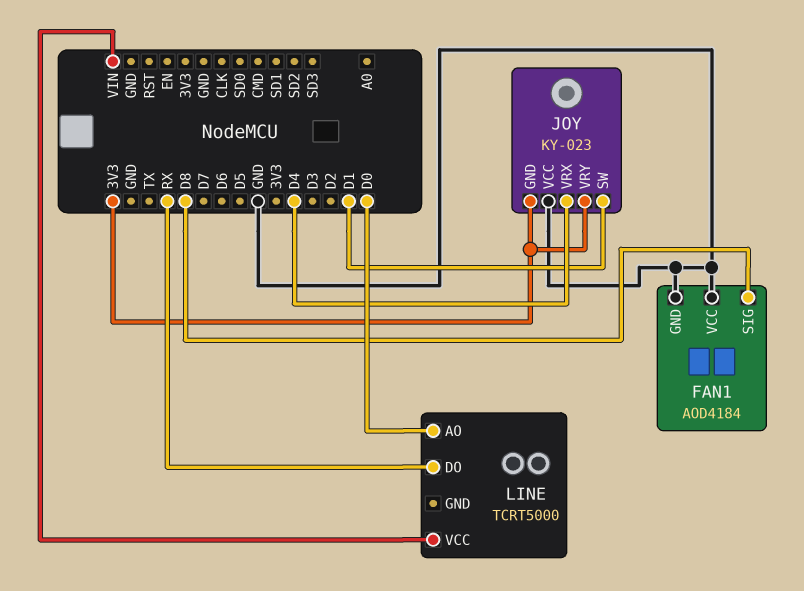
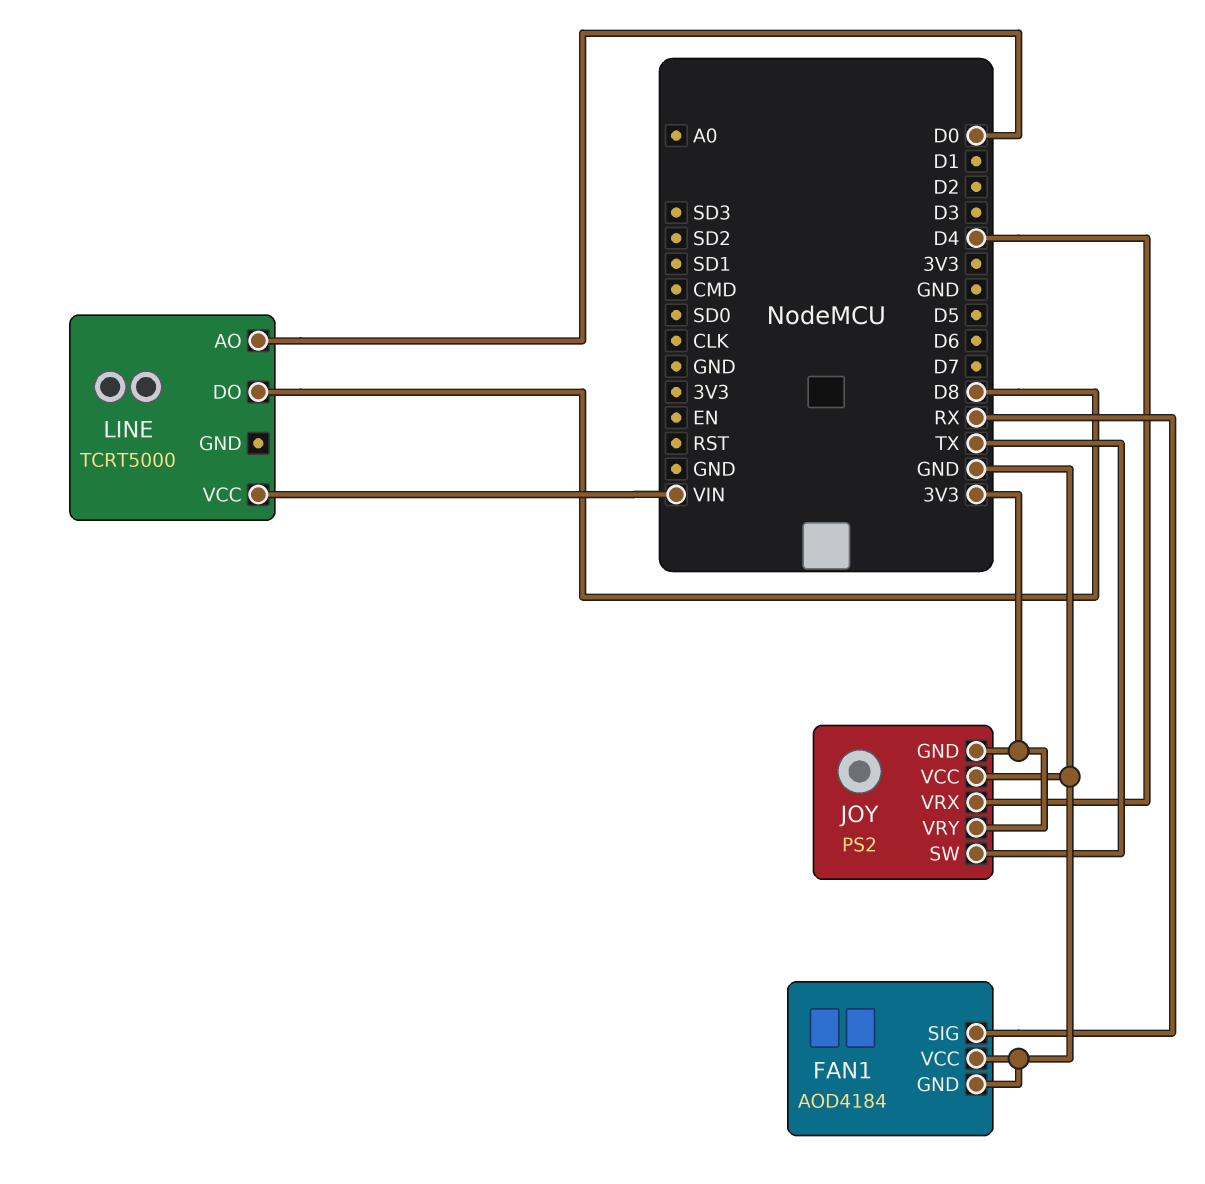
FAN1 pin SIG: D8 -> RX
JOY: KY-023 -> PS2
JOY pin SW: D1 -> TX
LINE pin DO: RX -> D8

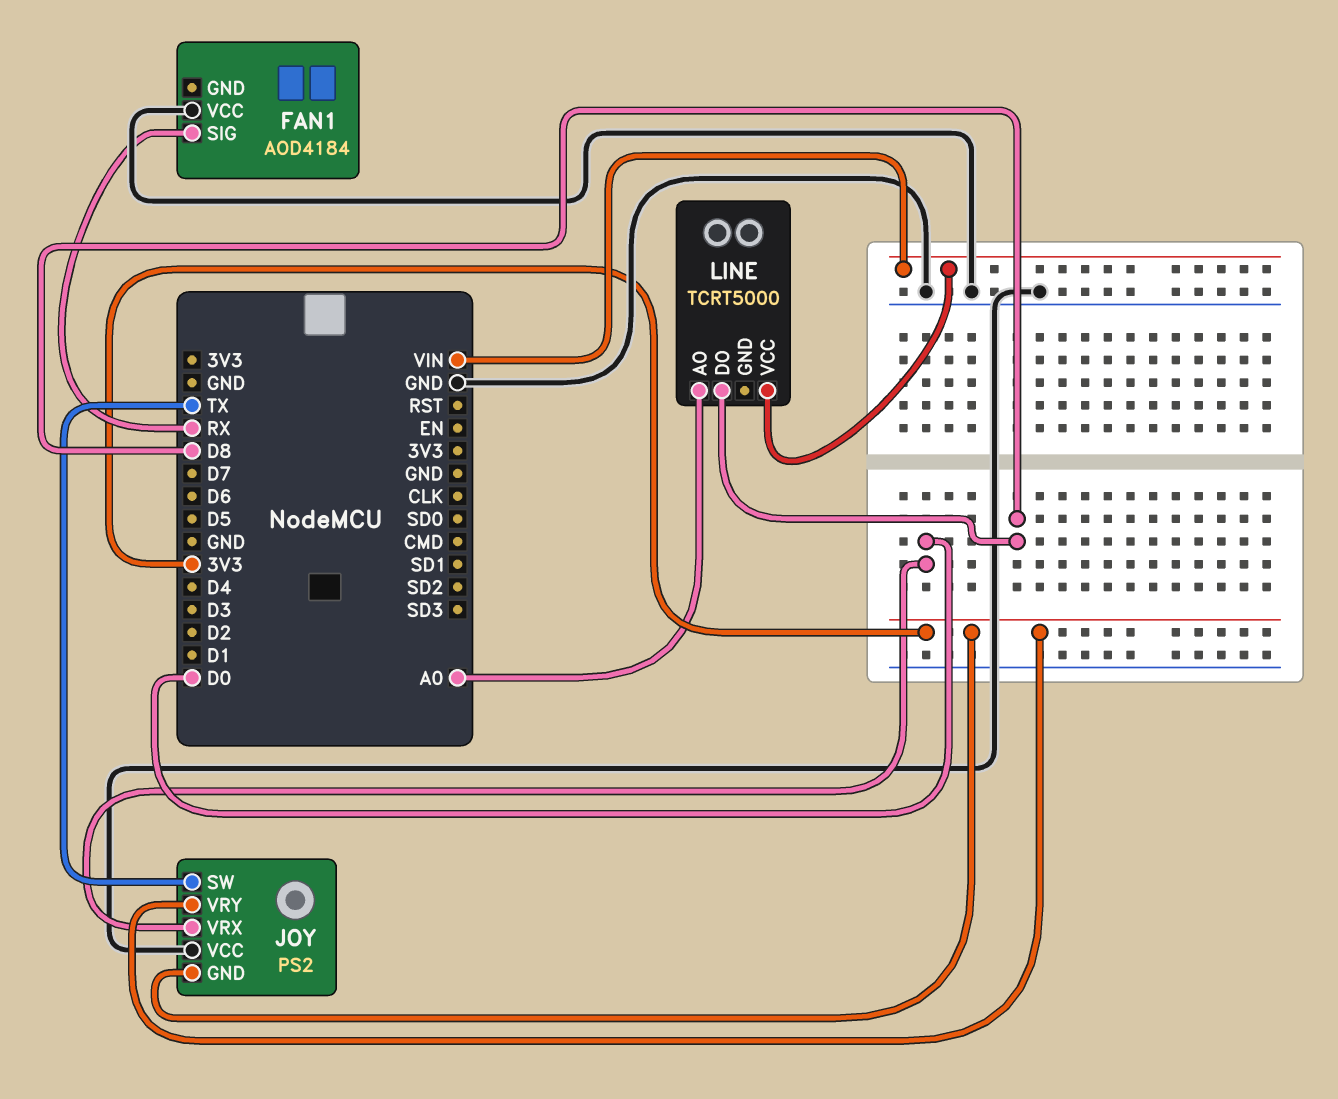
FAN1 pin GND: GND -> none
JOY pin VRX: D4 -> D0
LINE pin AO: D0 -> A0

